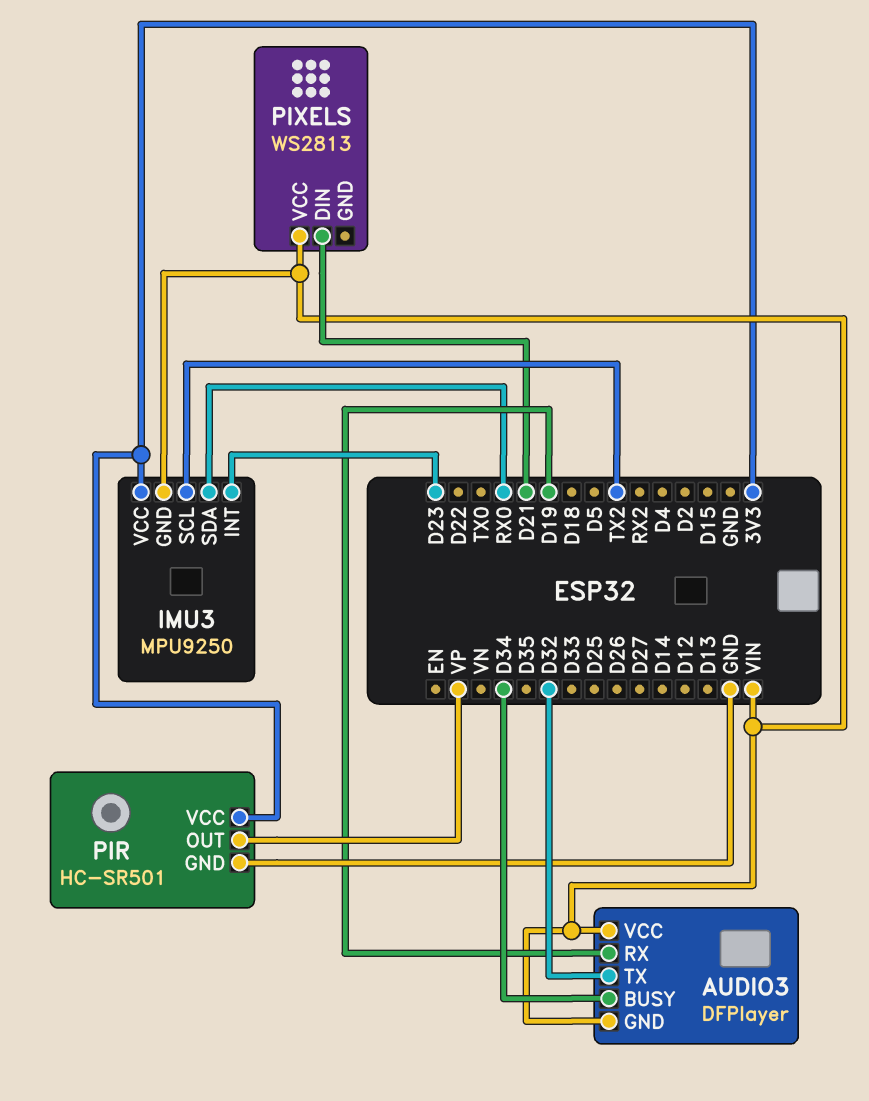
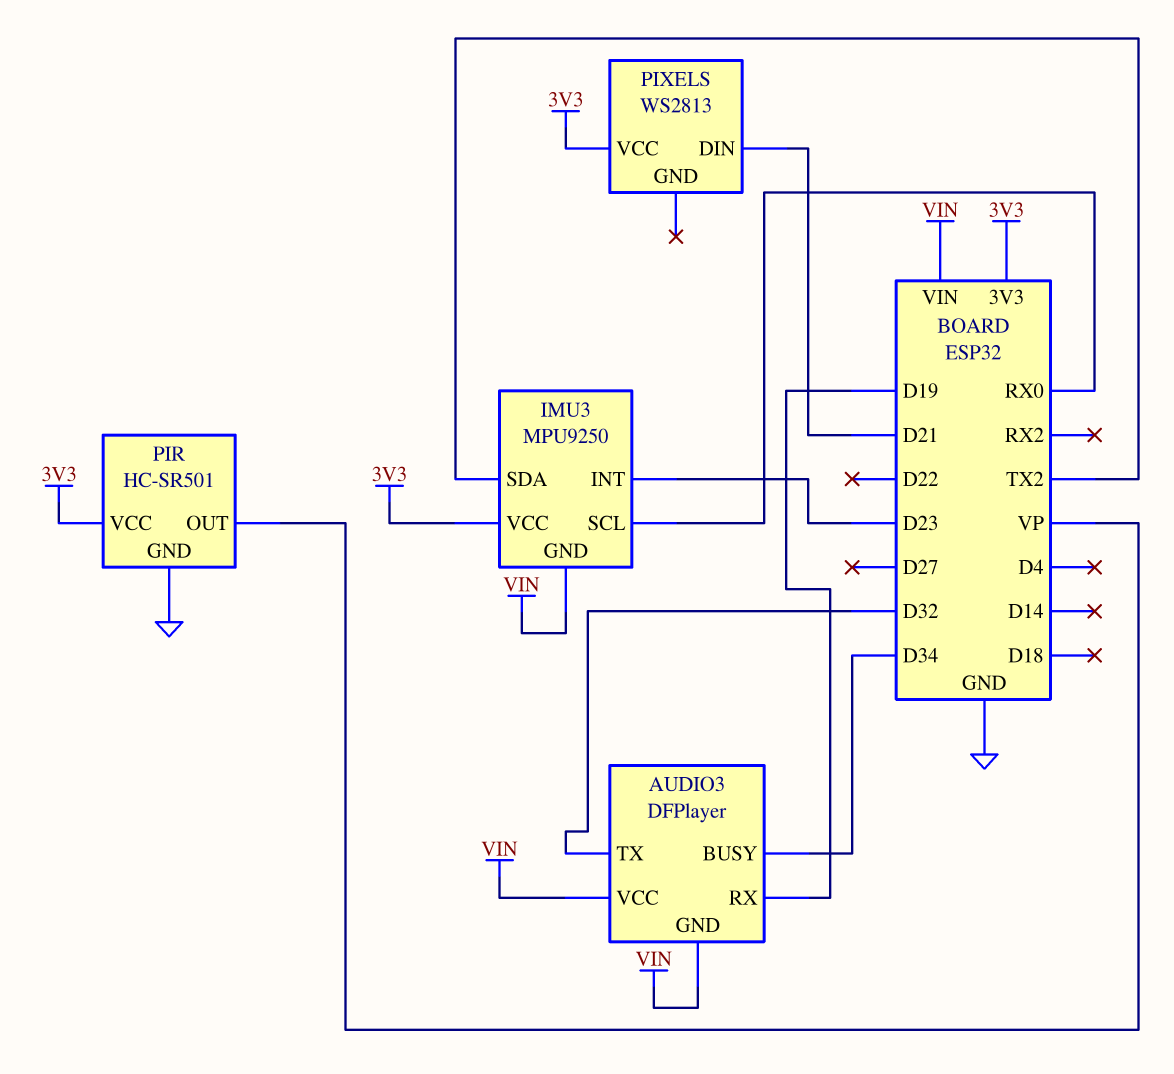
IMU3 pin SCL: TX2 -> RX0
IMU3 pin SDA: RX0 -> TX2
PIXELS pin VCC: VIN -> 3V3

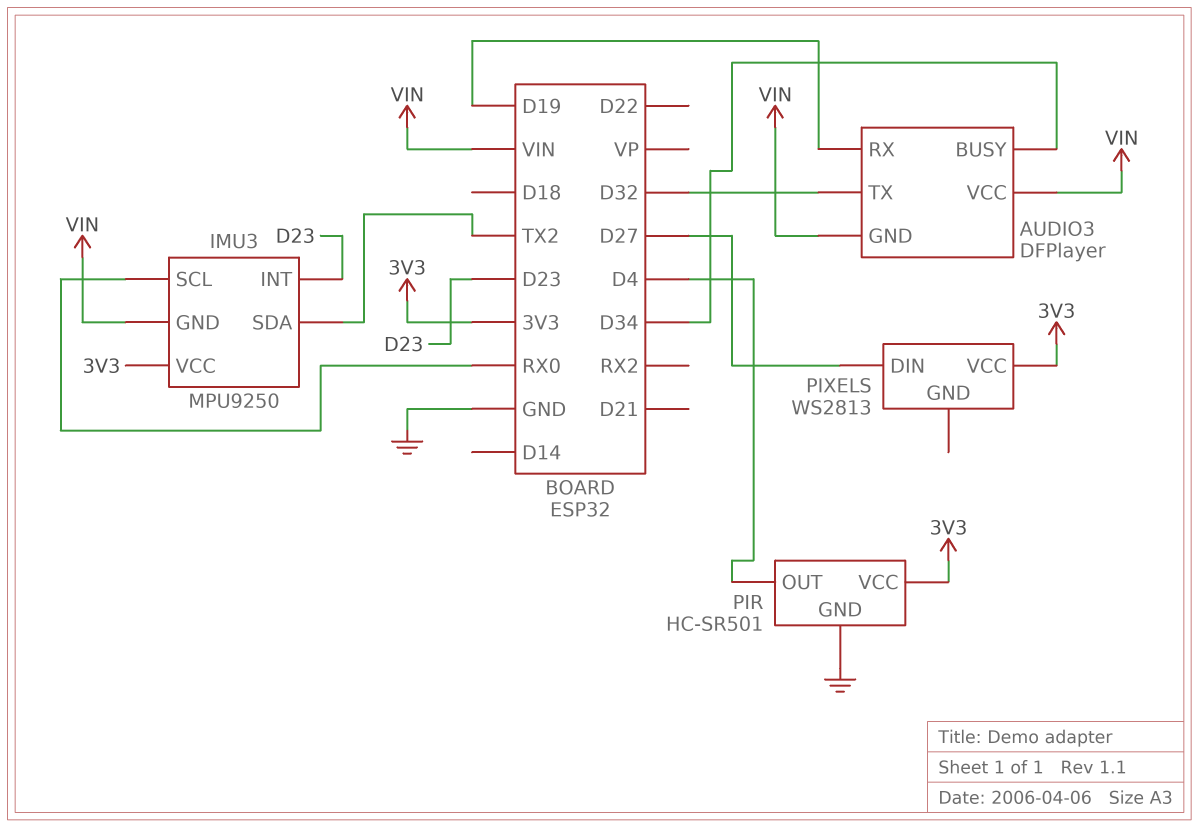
PIR pin OUT: VP -> D4
PIXELS pin DIN: D21 -> D27

